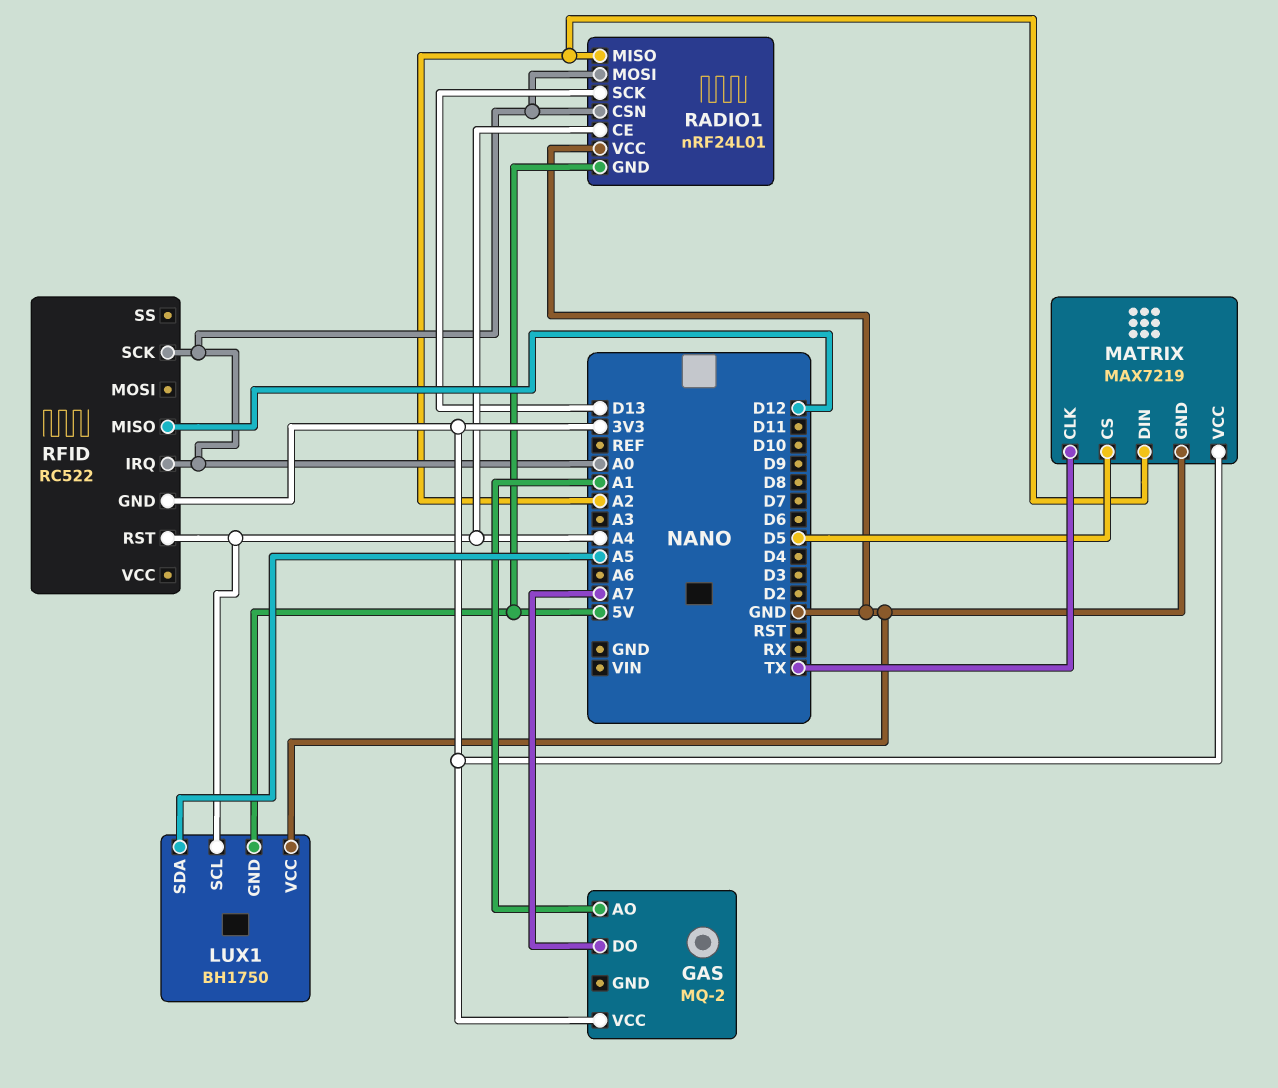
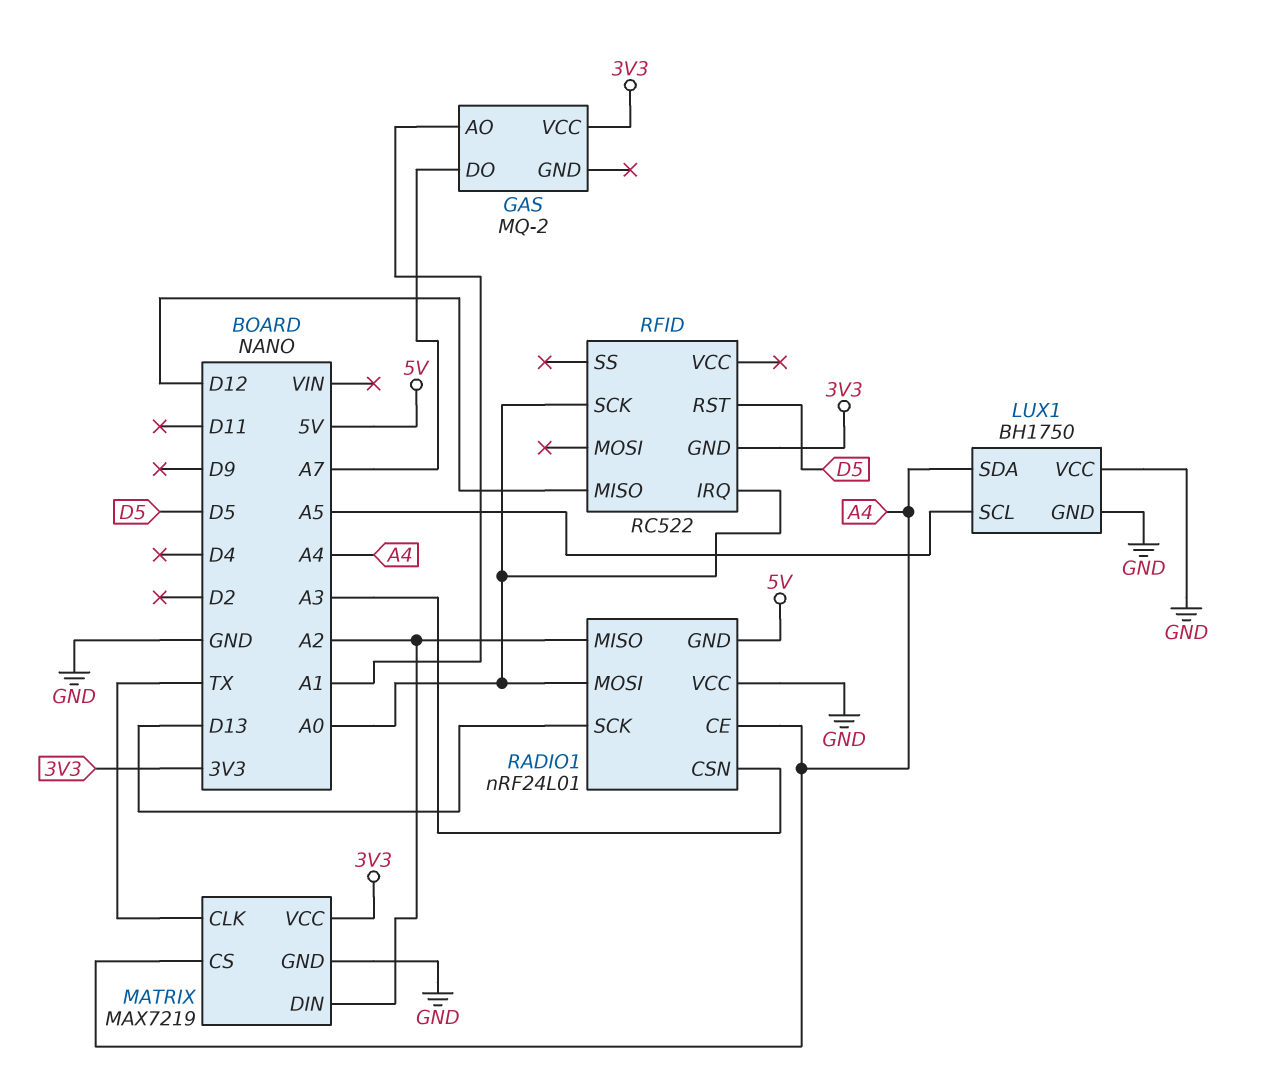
LUX1 pin GND: 5V -> GND
LUX1 pin SCL: A4 -> A5
LUX1 pin SDA: A5 -> A4
MATRIX pin CS: D5 -> A4
RADIO1 pin CSN: A0 -> A3
RFID pin RST: A4 -> D5

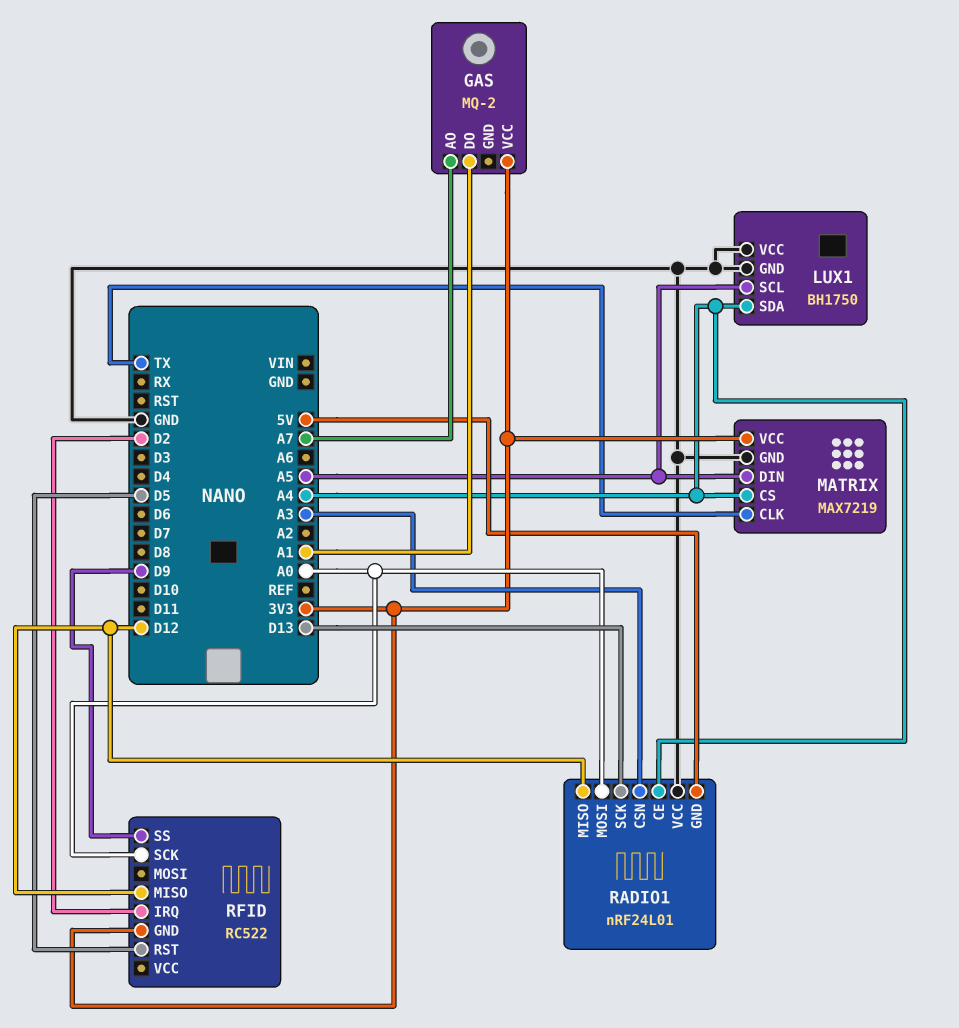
GAS pin AO: A1 -> A7
GAS pin DO: A7 -> A1
MATRIX pin DIN: A2 -> A5
RADIO1 pin MISO: A2 -> D12
RFID pin IRQ: A0 -> D2
RFID pin SS: none -> D9

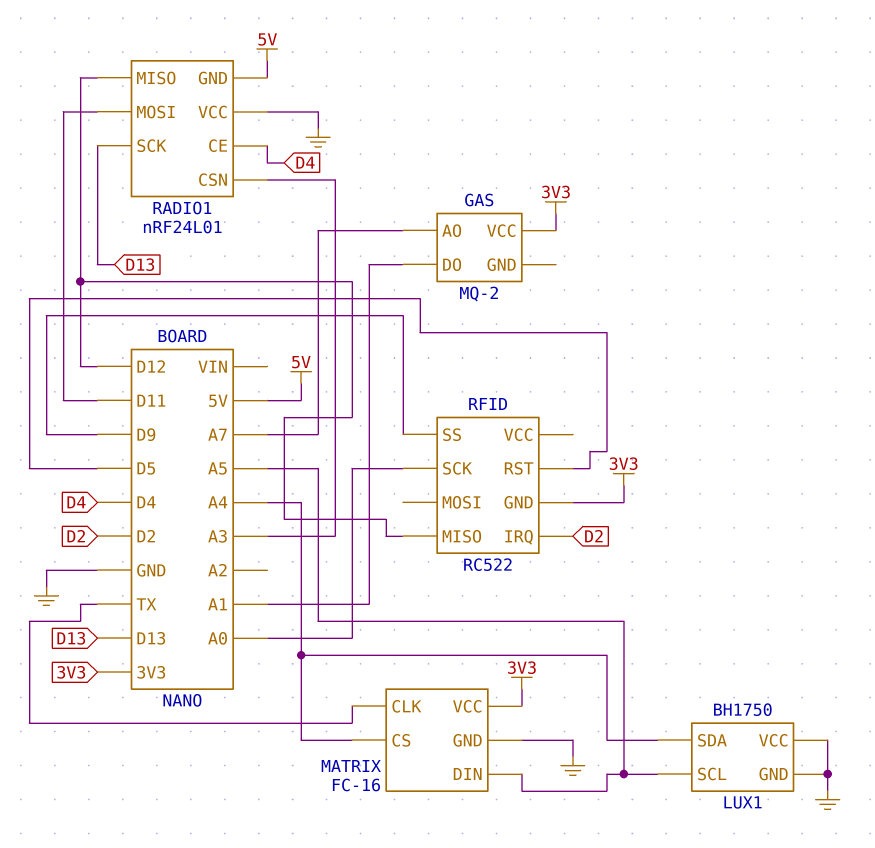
MATRIX: MAX7219 -> FC-16
RADIO1 pin CE: A4 -> D4
RADIO1 pin MOSI: A0 -> D11

